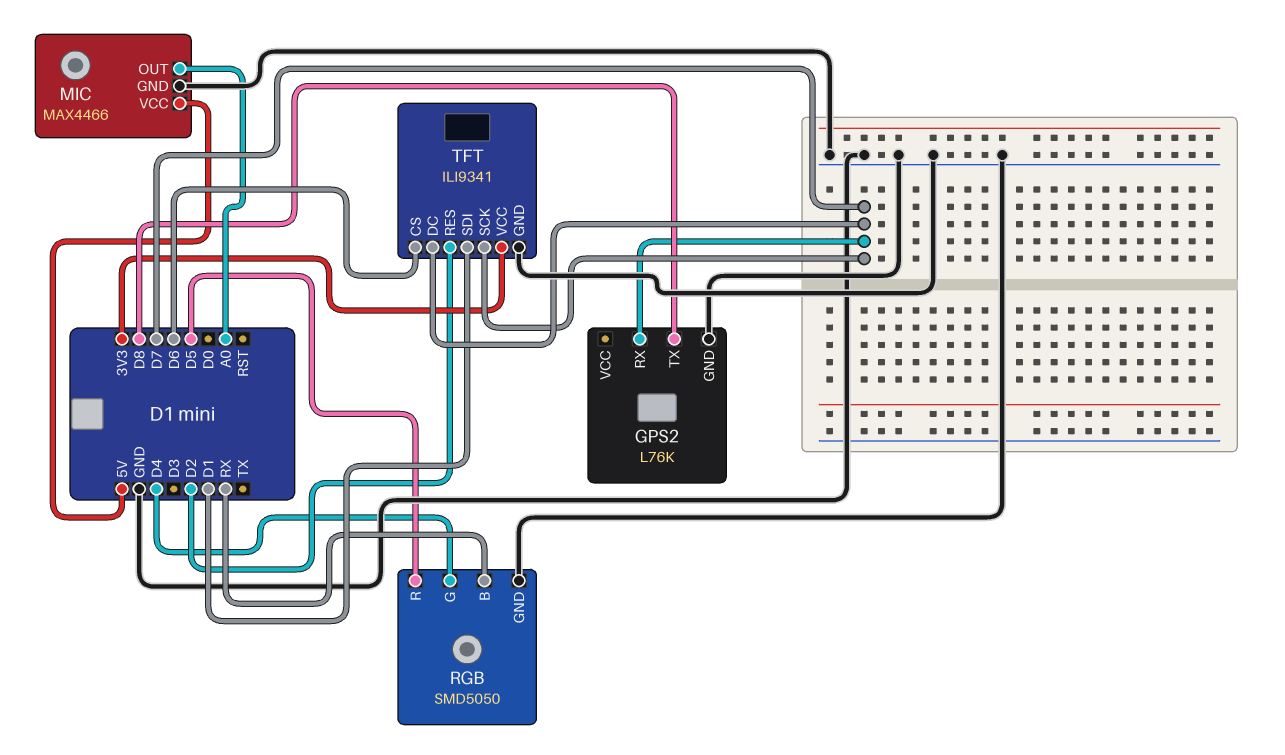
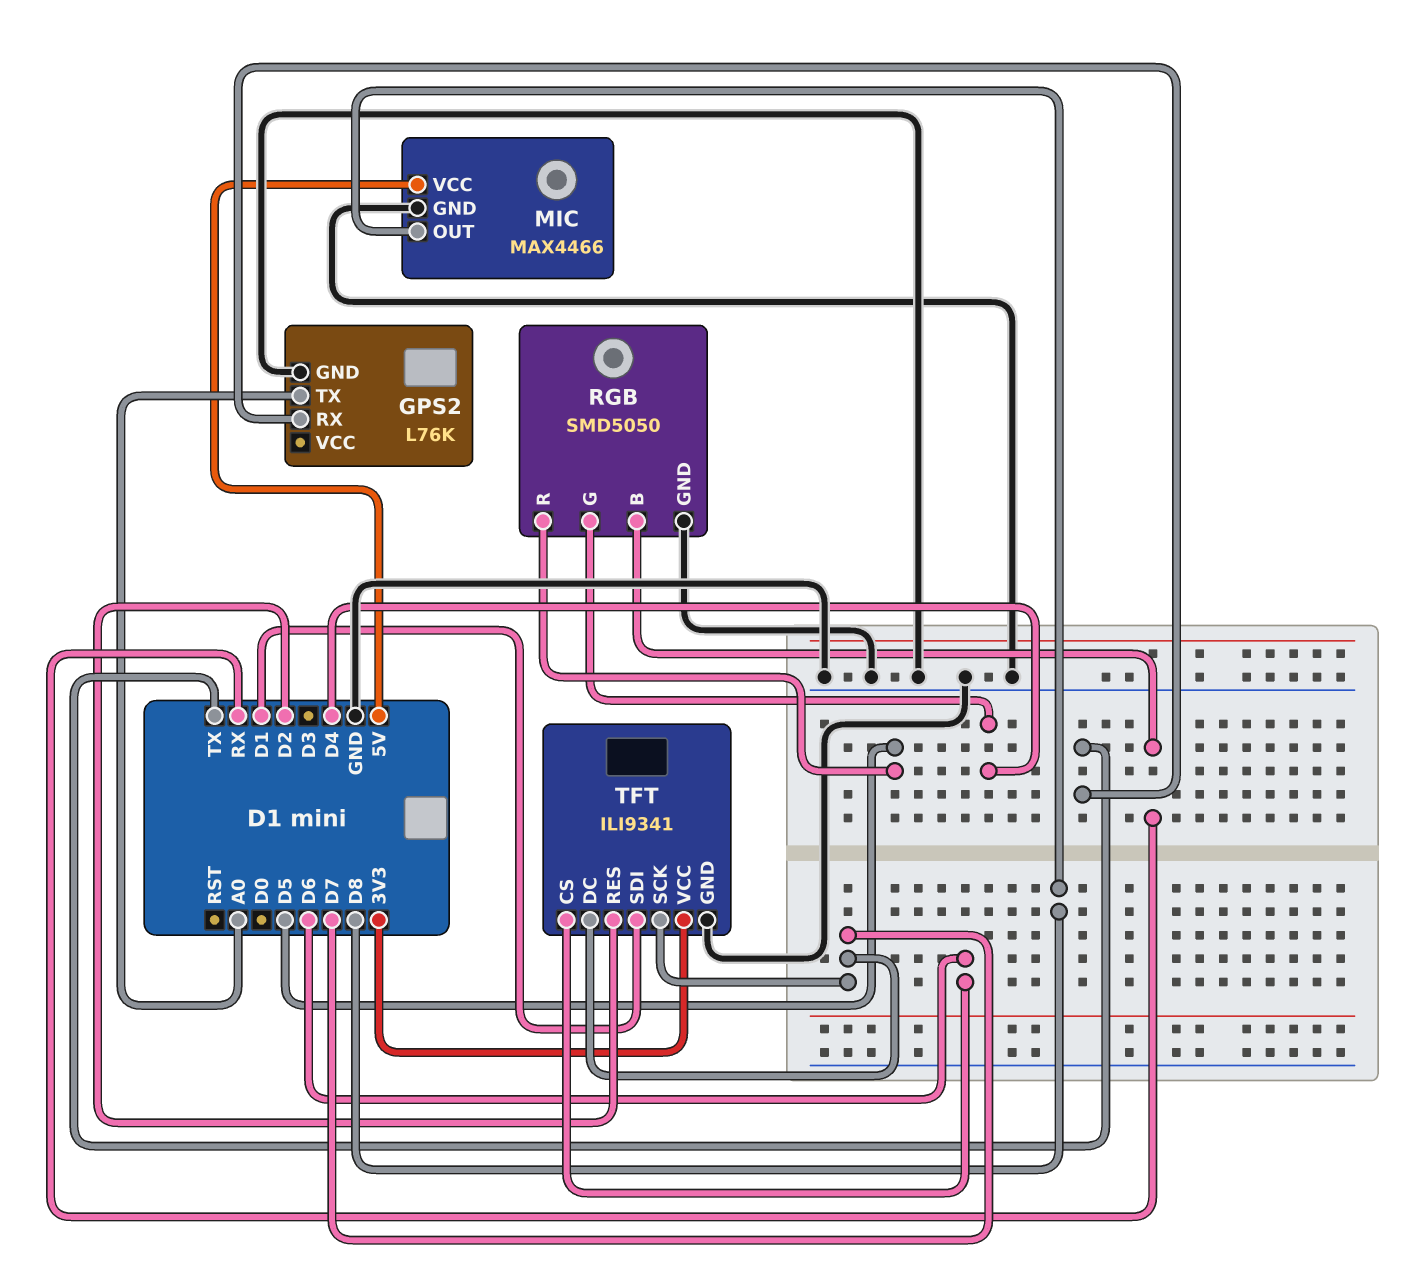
GPS2 pin RX: D7 -> TX
GPS2 pin TX: D8 -> A0
MIC pin OUT: A0 -> D8

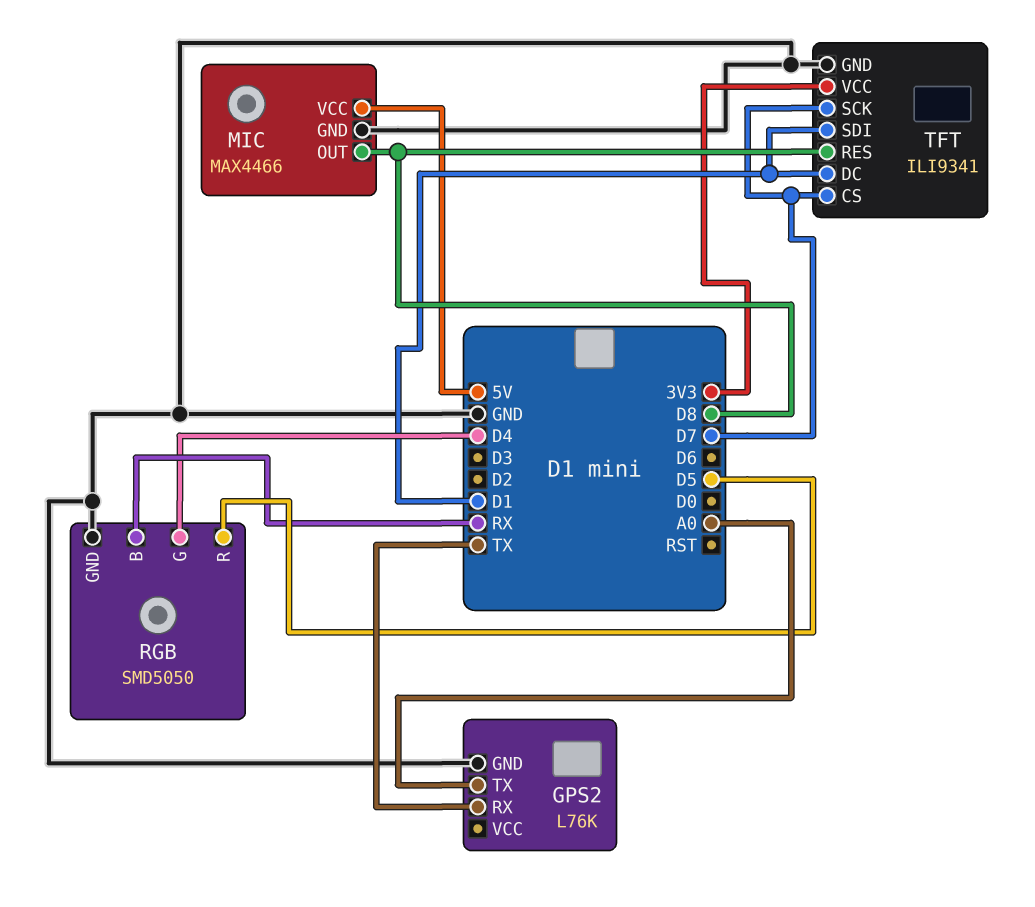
TFT pin CS: D6 -> D7
TFT pin DC: D7 -> D1
TFT pin RES: D2 -> D8

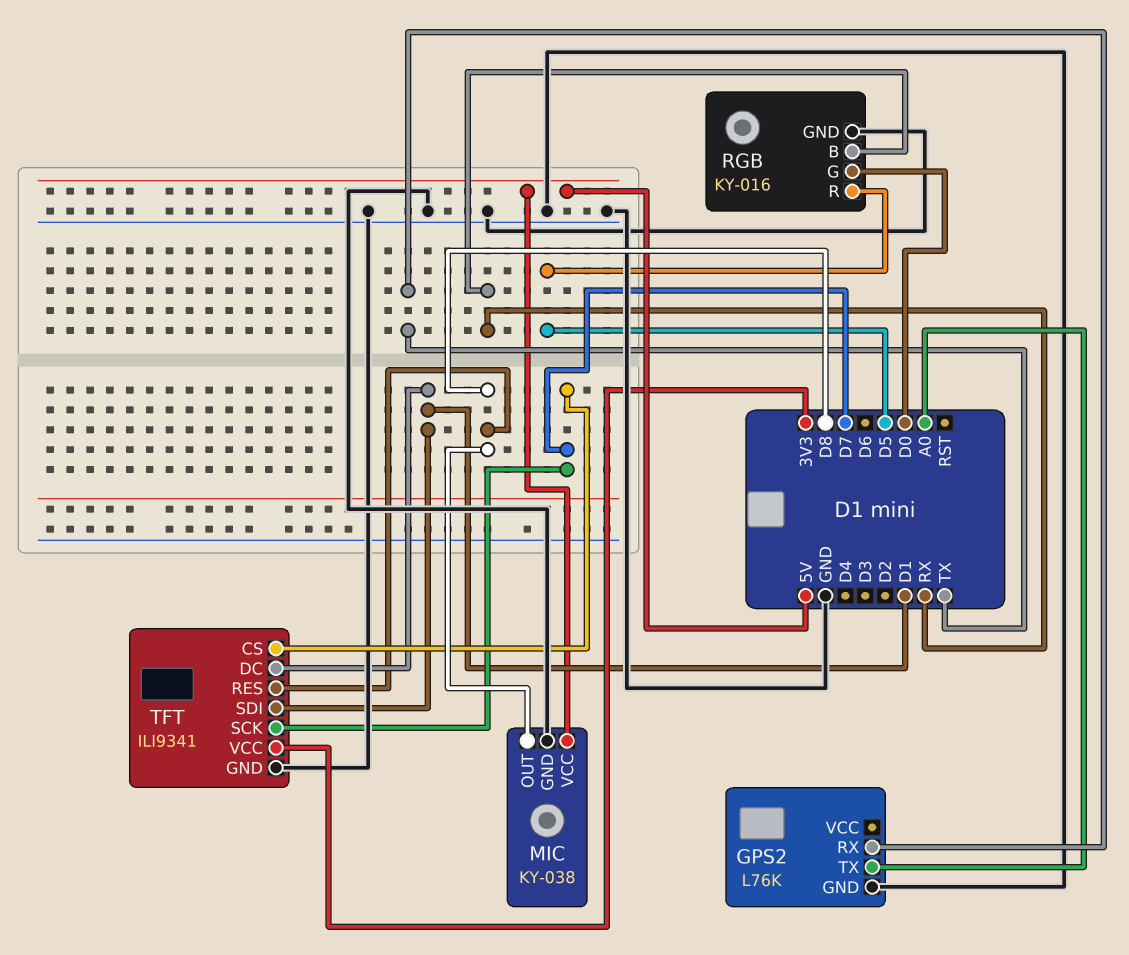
MIC: MAX4466 -> KY-038
RGB: SMD5050 -> KY-016
RGB pin G: D4 -> D0

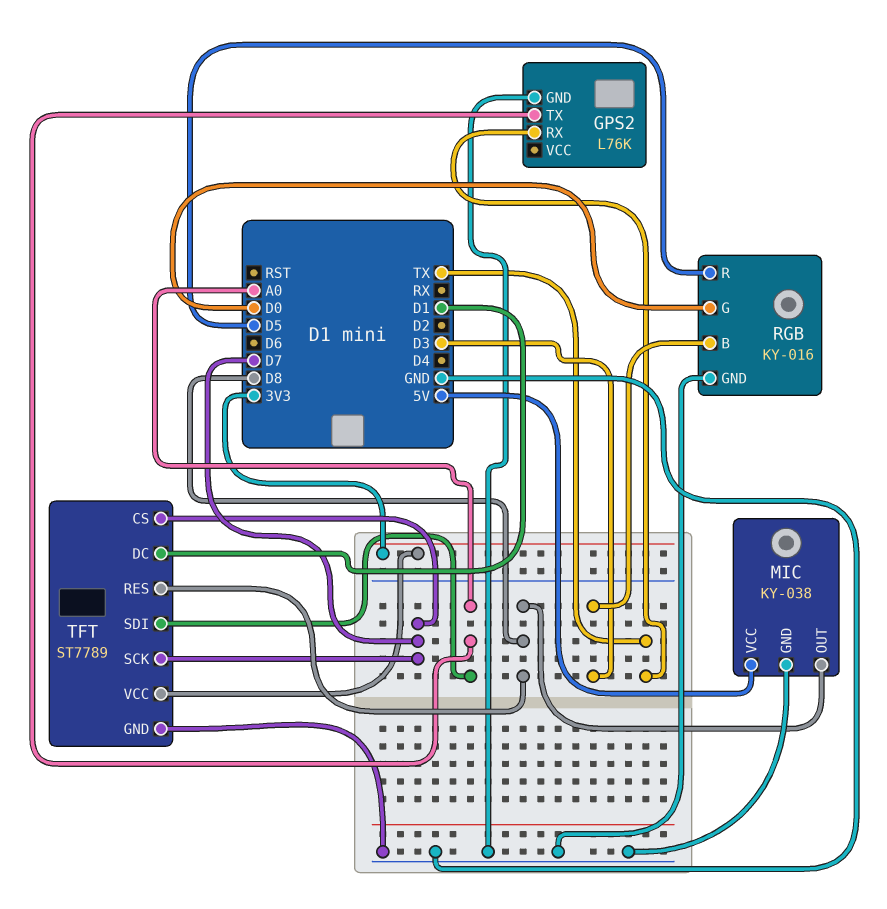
RGB pin B: RX -> D3
TFT: ILI9341 -> ST7789
TFT pin SDI: D1 -> A0

